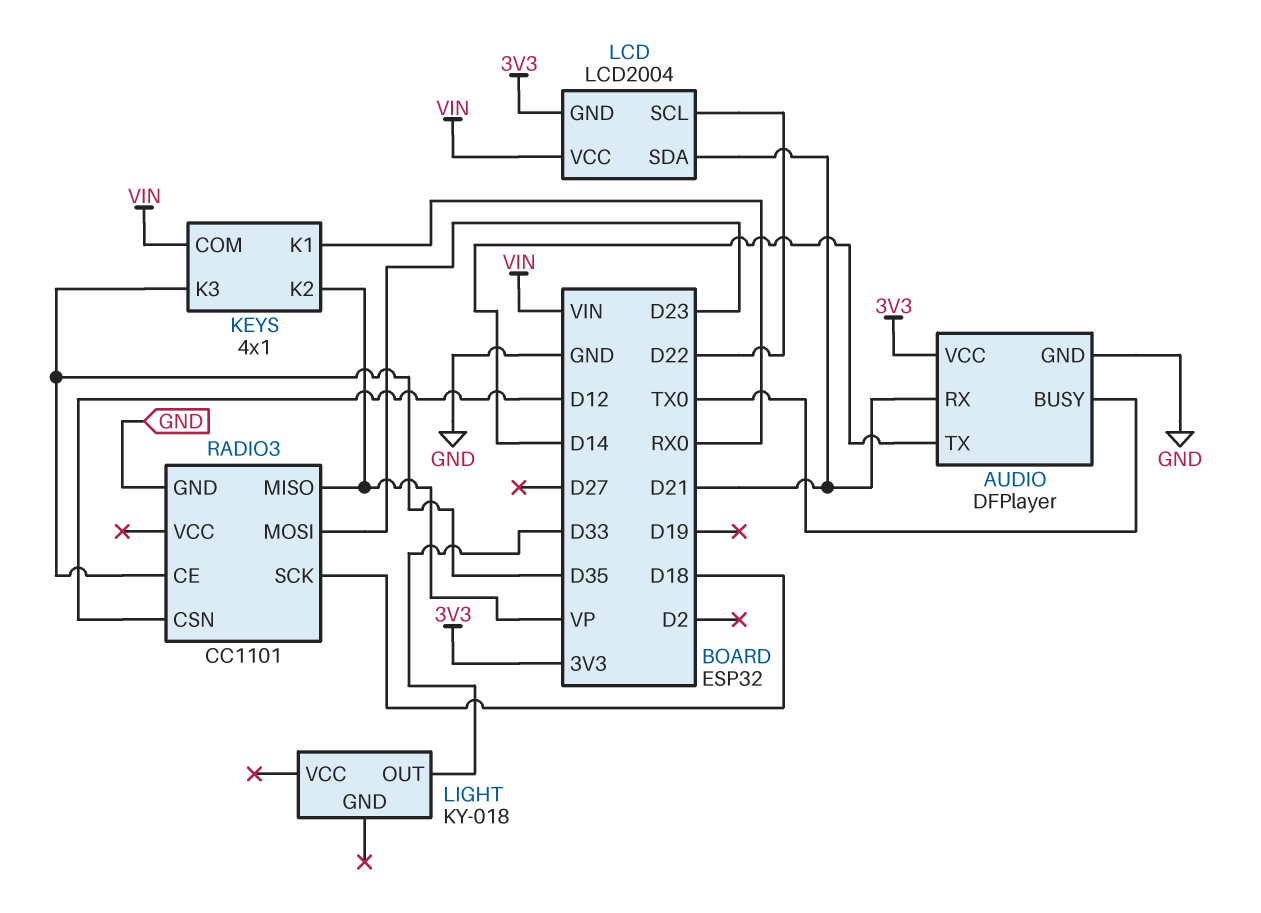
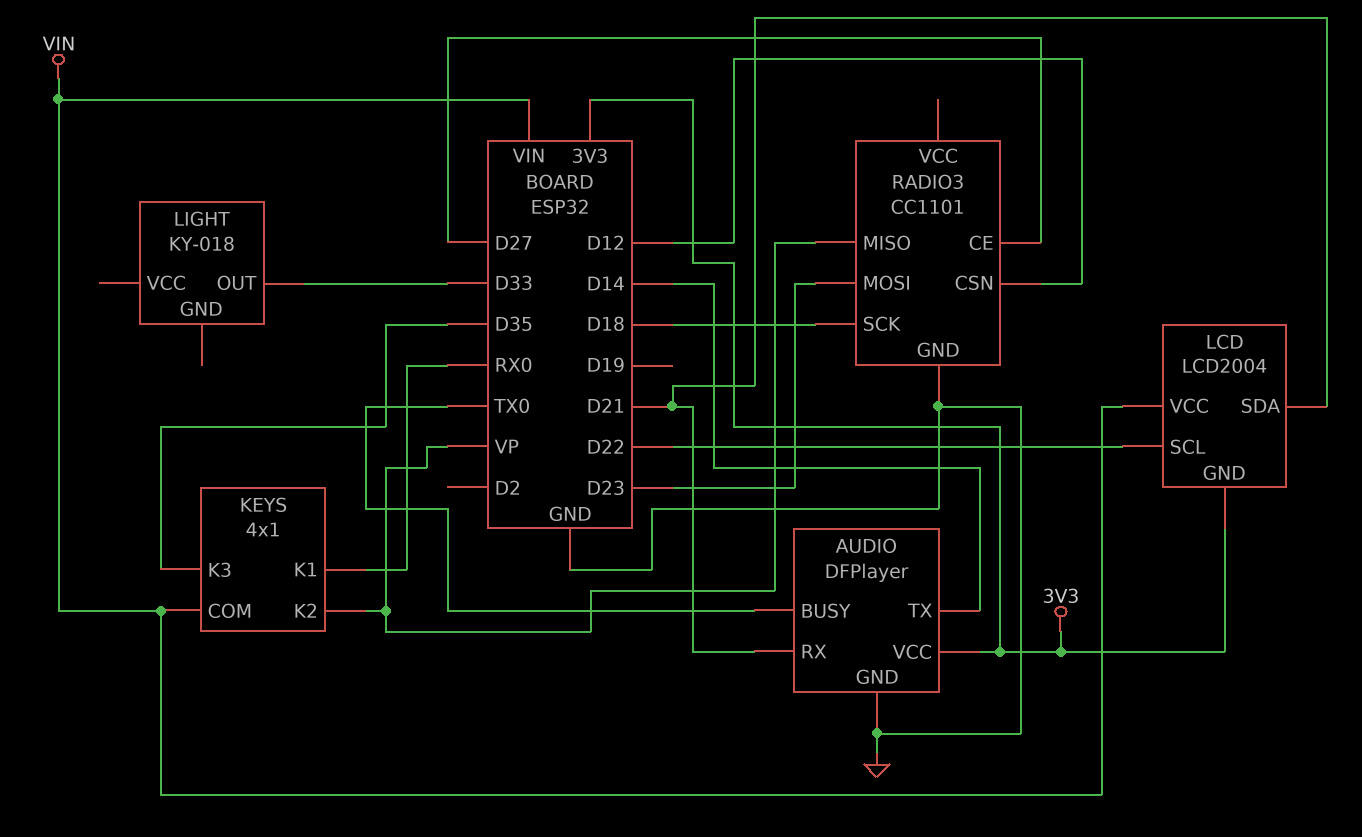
RADIO3 pin CE: D35 -> D27

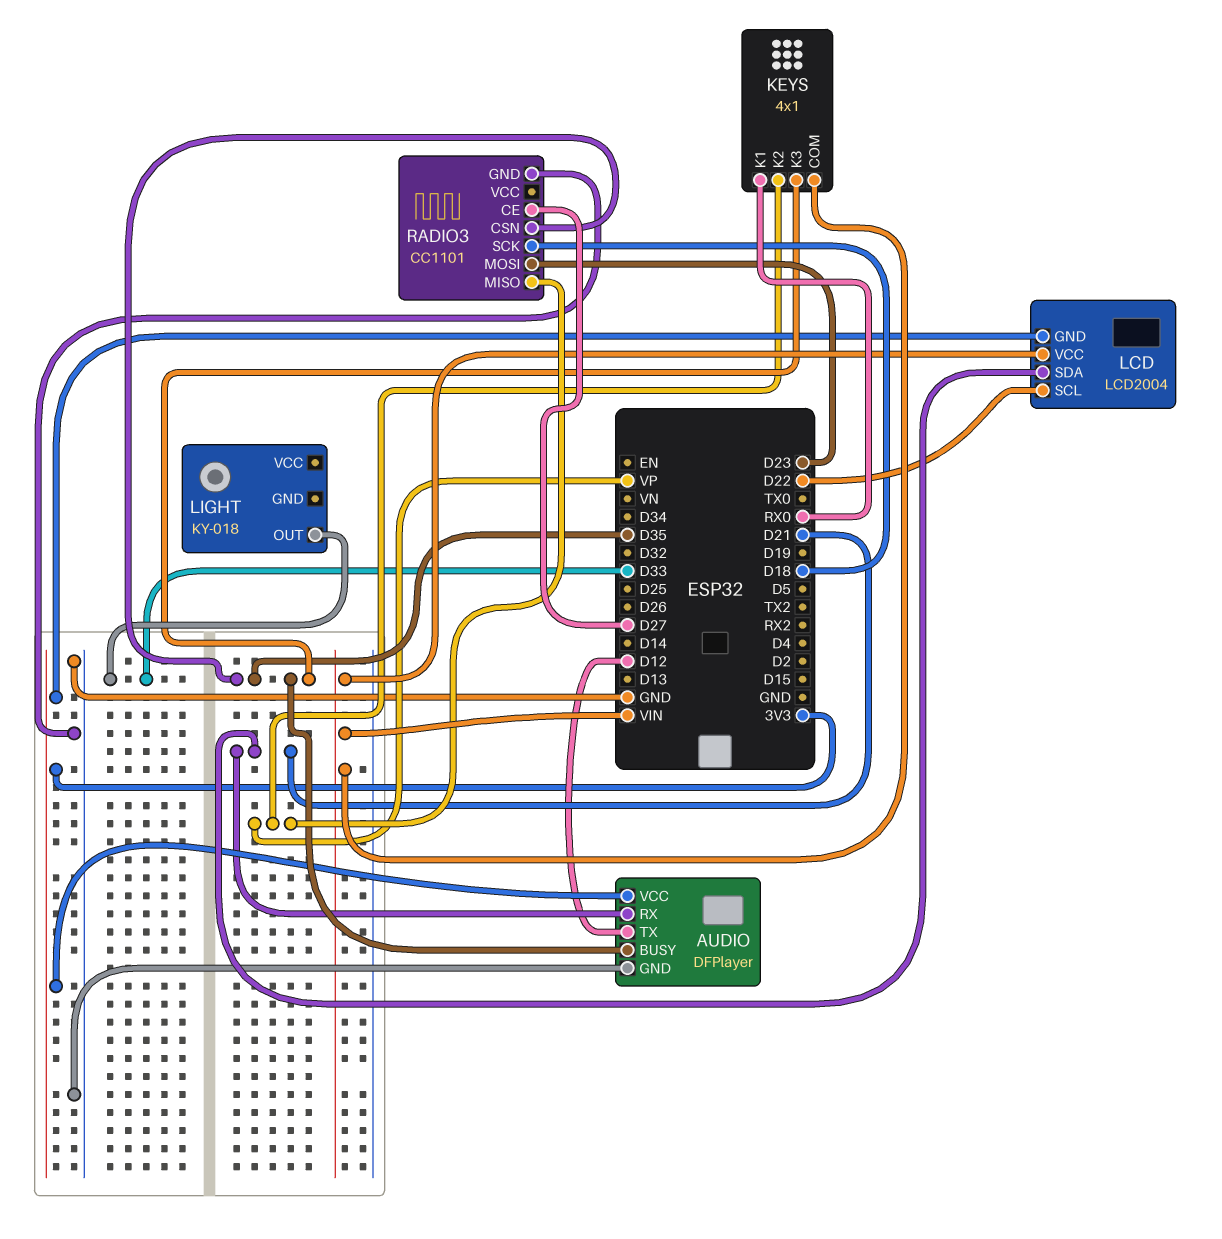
AUDIO pin BUSY: TX0 -> D35
AUDIO pin TX: D14 -> D12
RADIO3 pin CSN: D12 -> D35

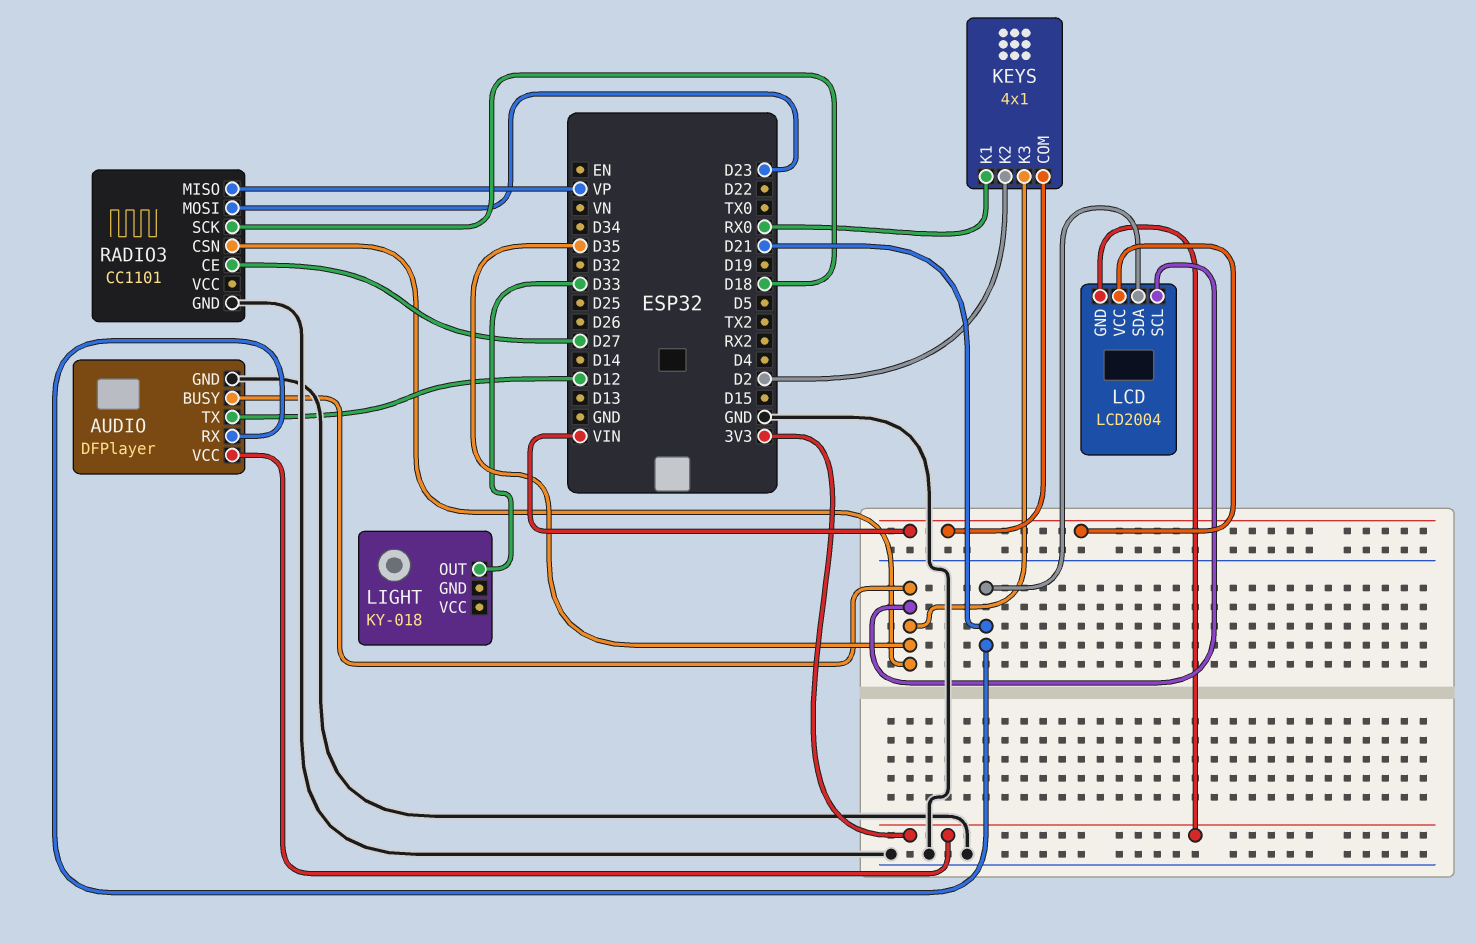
KEYS pin K2: VP -> D2
LCD pin SCL: D22 -> D35

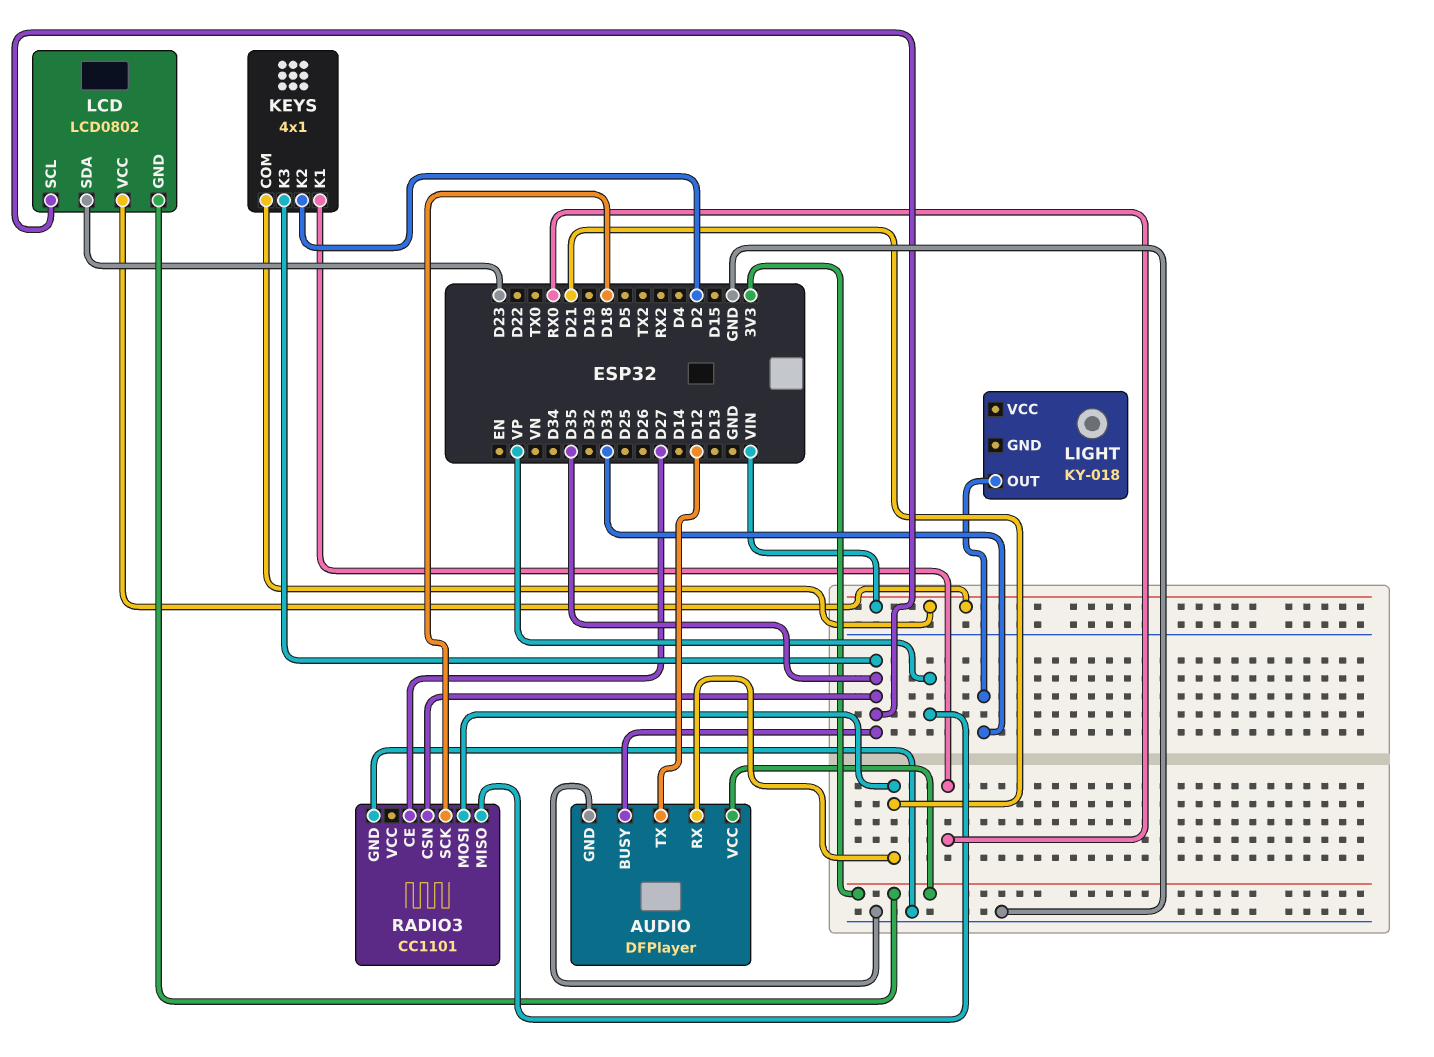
LCD: LCD2004 -> LCD0802
LCD pin SDA: D21 -> D23
RADIO3 pin MOSI: D23 -> D21

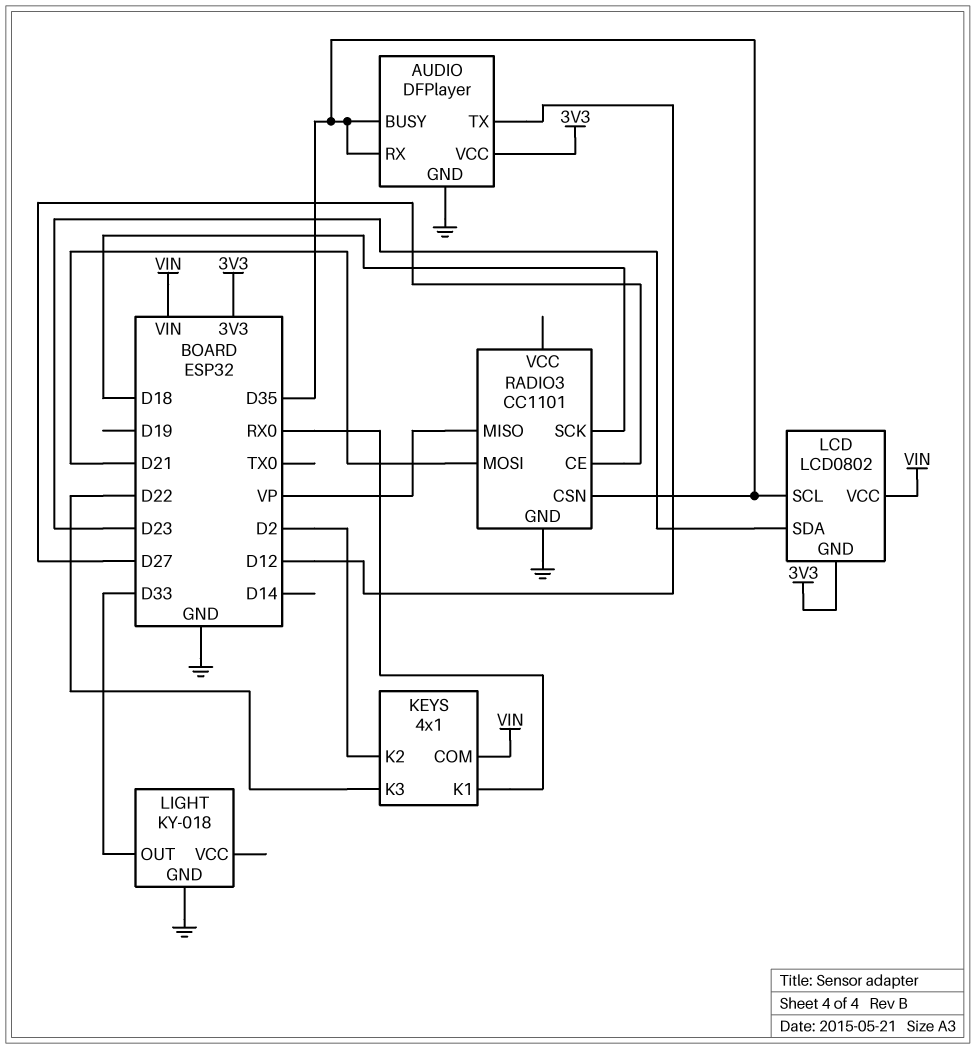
AUDIO pin RX: D21 -> D35
KEYS pin K3: D35 -> D22
LIGHT pin GND: none -> GND

